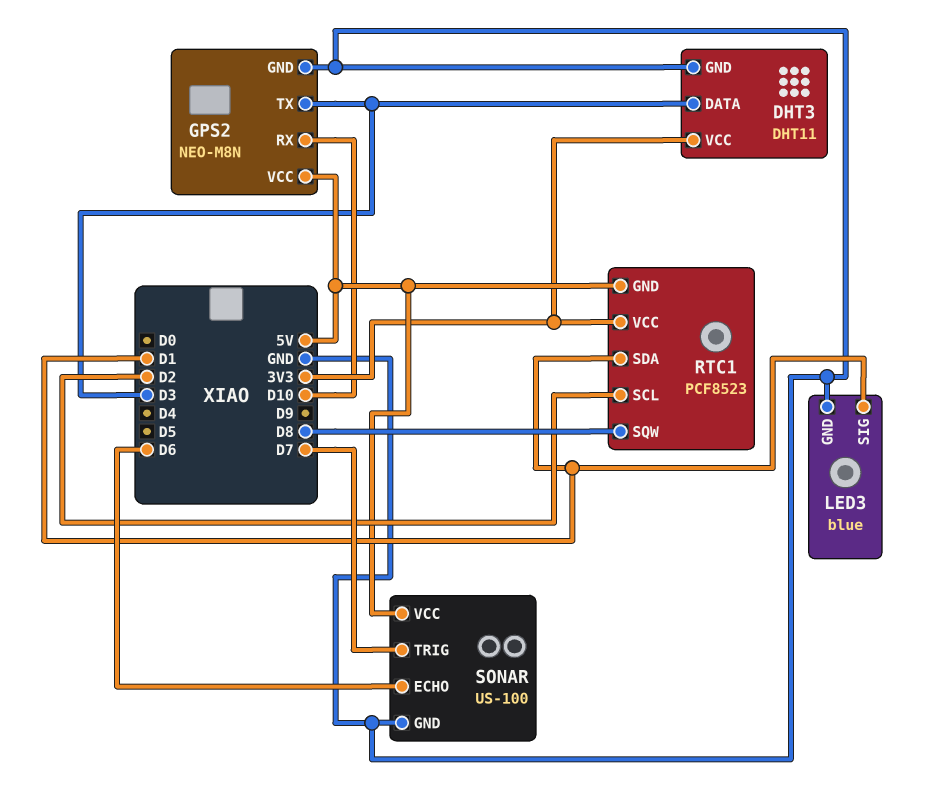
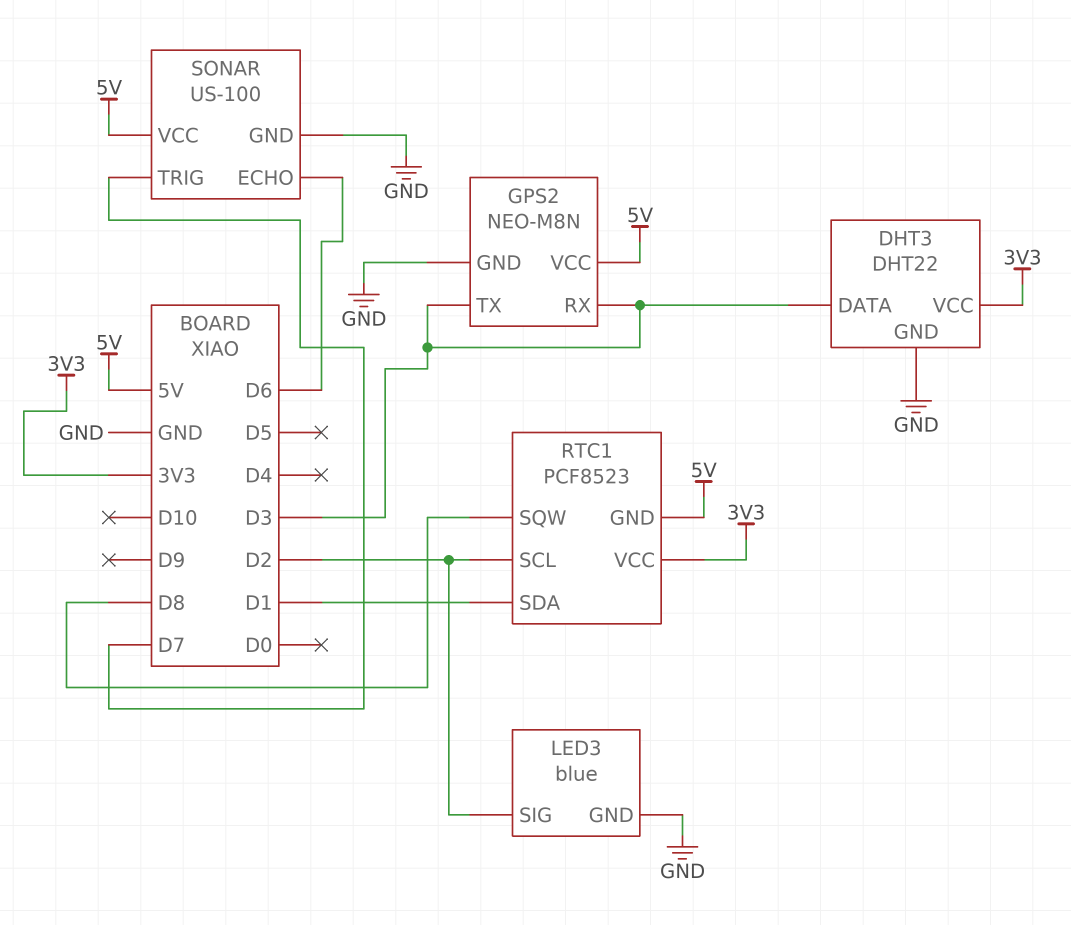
DHT3: DHT11 -> DHT22
GPS2 pin RX: D10 -> D3
LED3 pin SIG: D1 -> D2

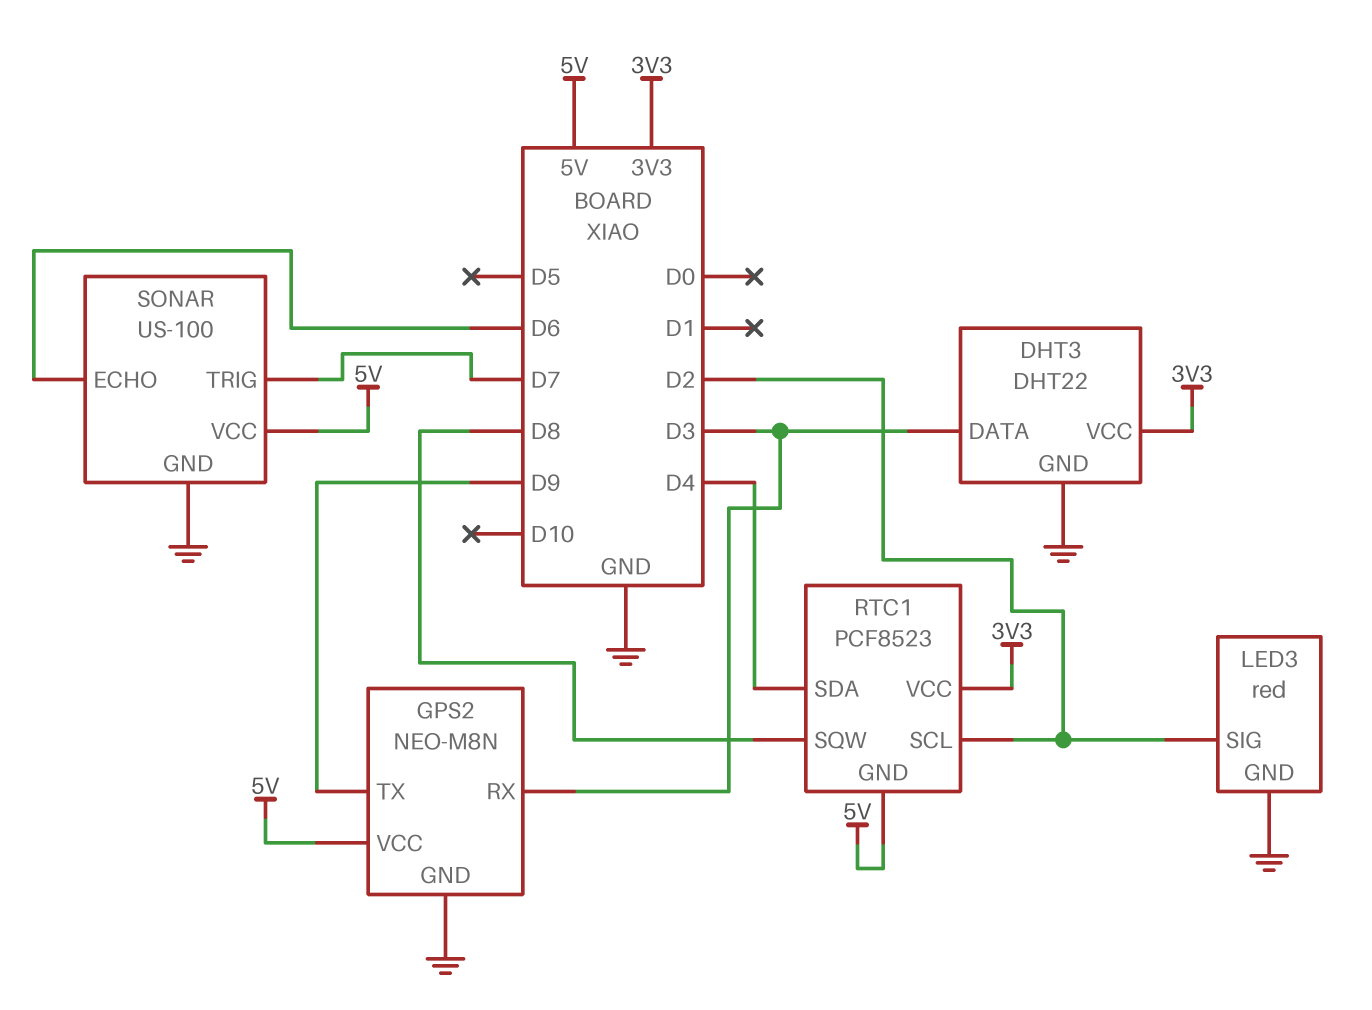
GPS2 pin TX: D3 -> D9
LED3: blue -> red
RTC1 pin SDA: D1 -> D4

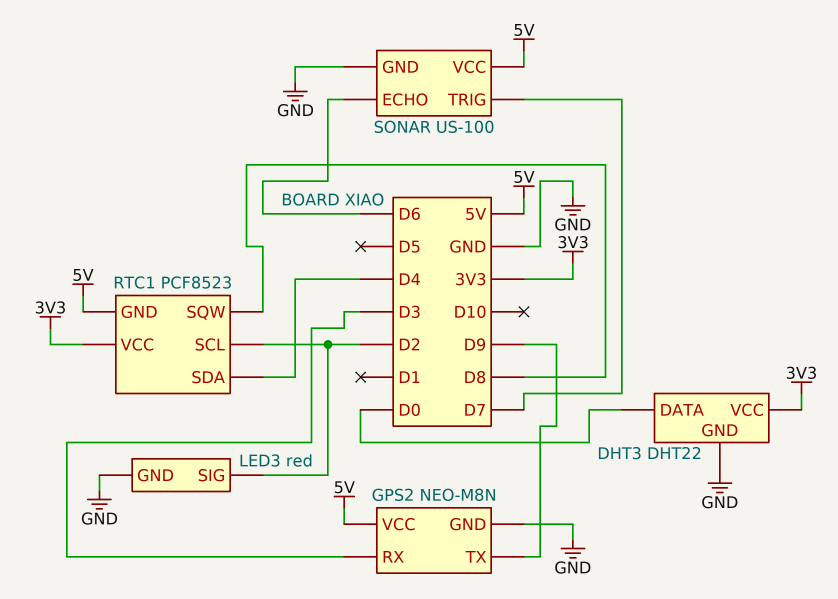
DHT3 pin DATA: D3 -> D0

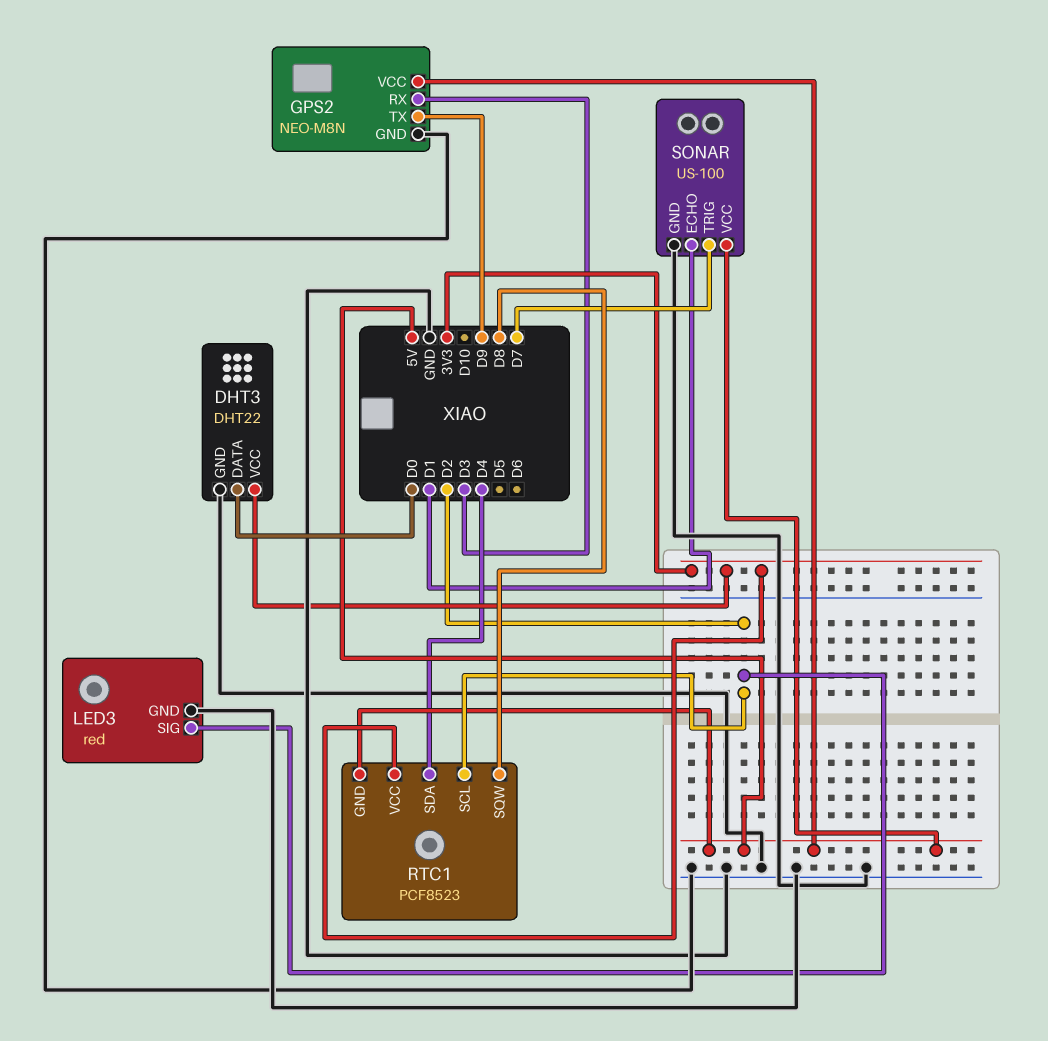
SONAR pin ECHO: D6 -> D1

